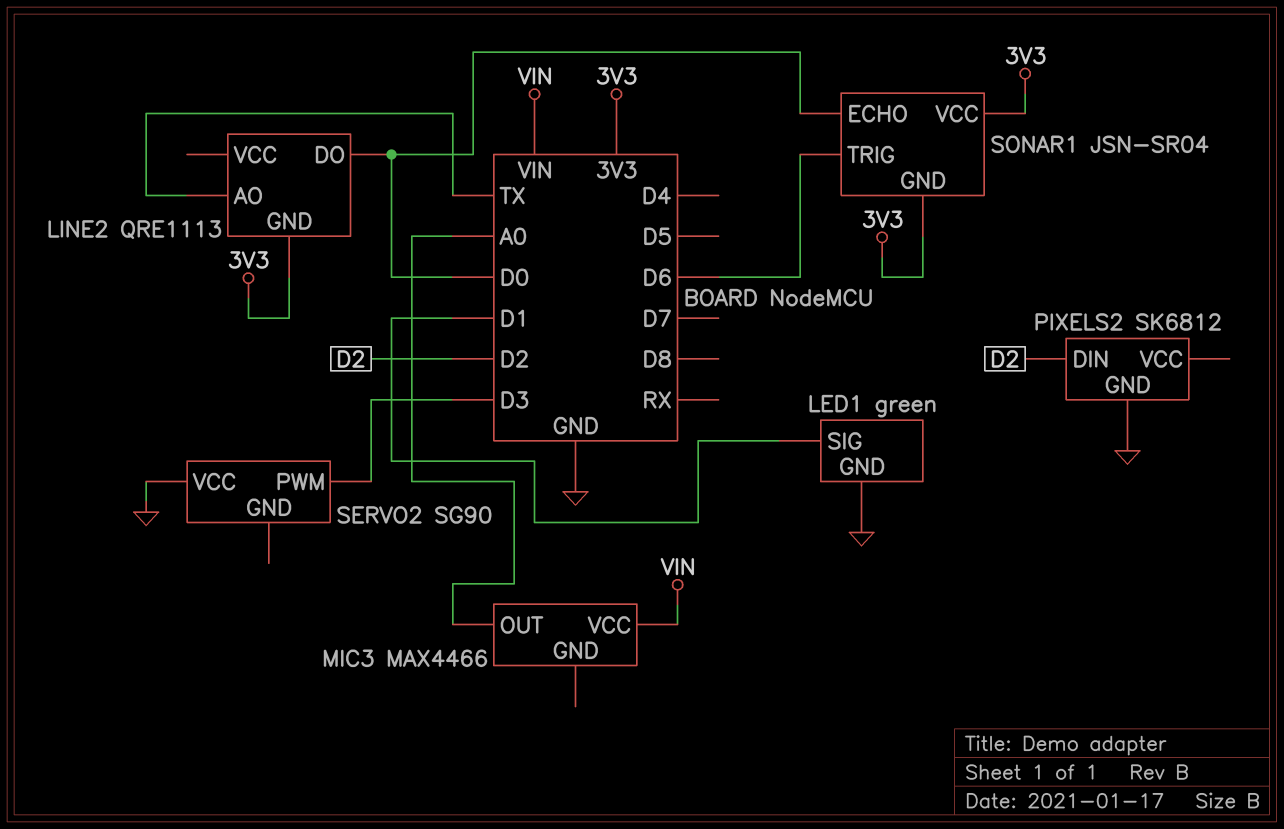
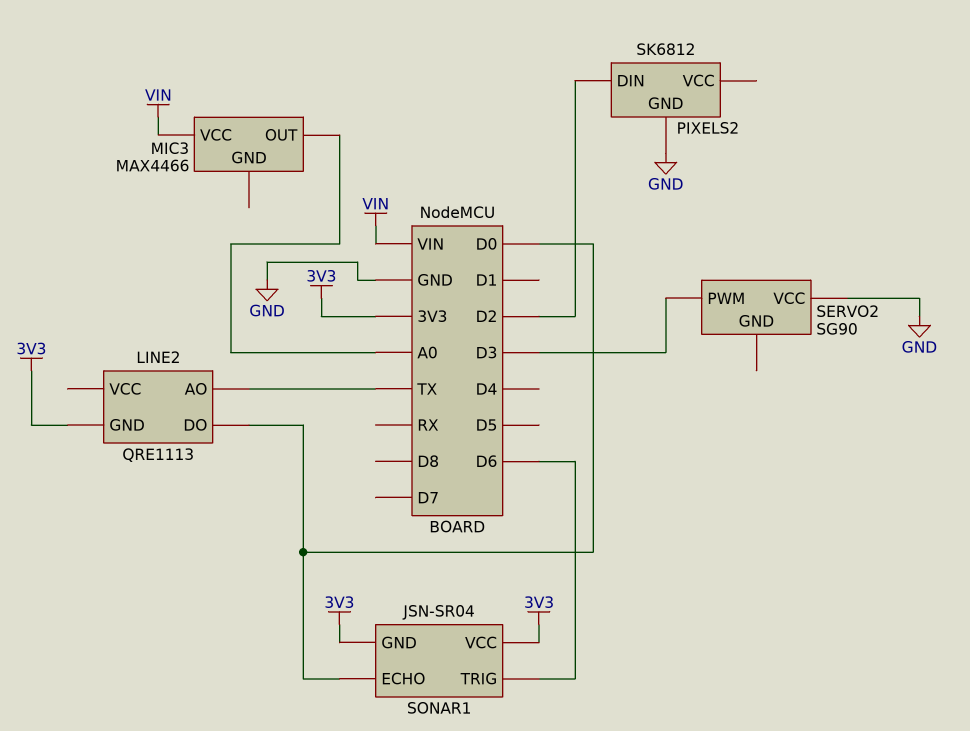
LED1: green -> none
LED1 pin GND: GND -> none
LED1 pin SIG: D1 -> none

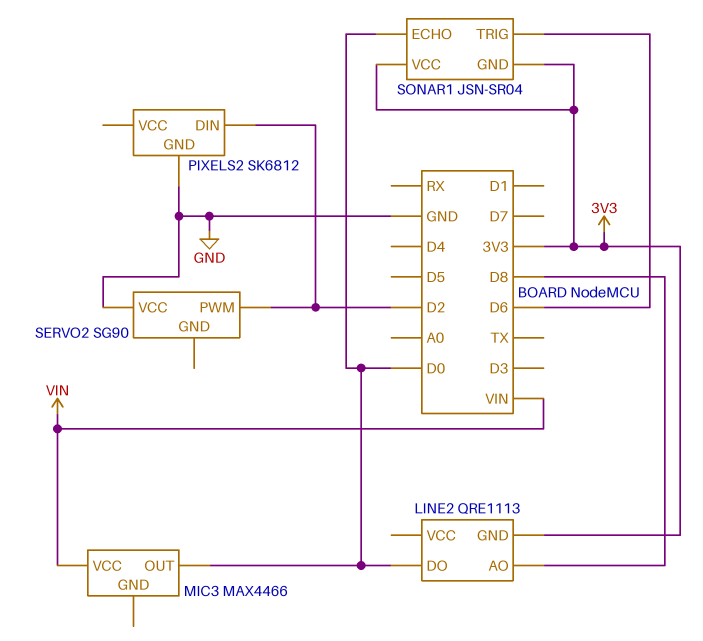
LINE2 pin AO: TX -> D8
MIC3 pin OUT: A0 -> D0
SERVO2 pin PWM: D3 -> D2

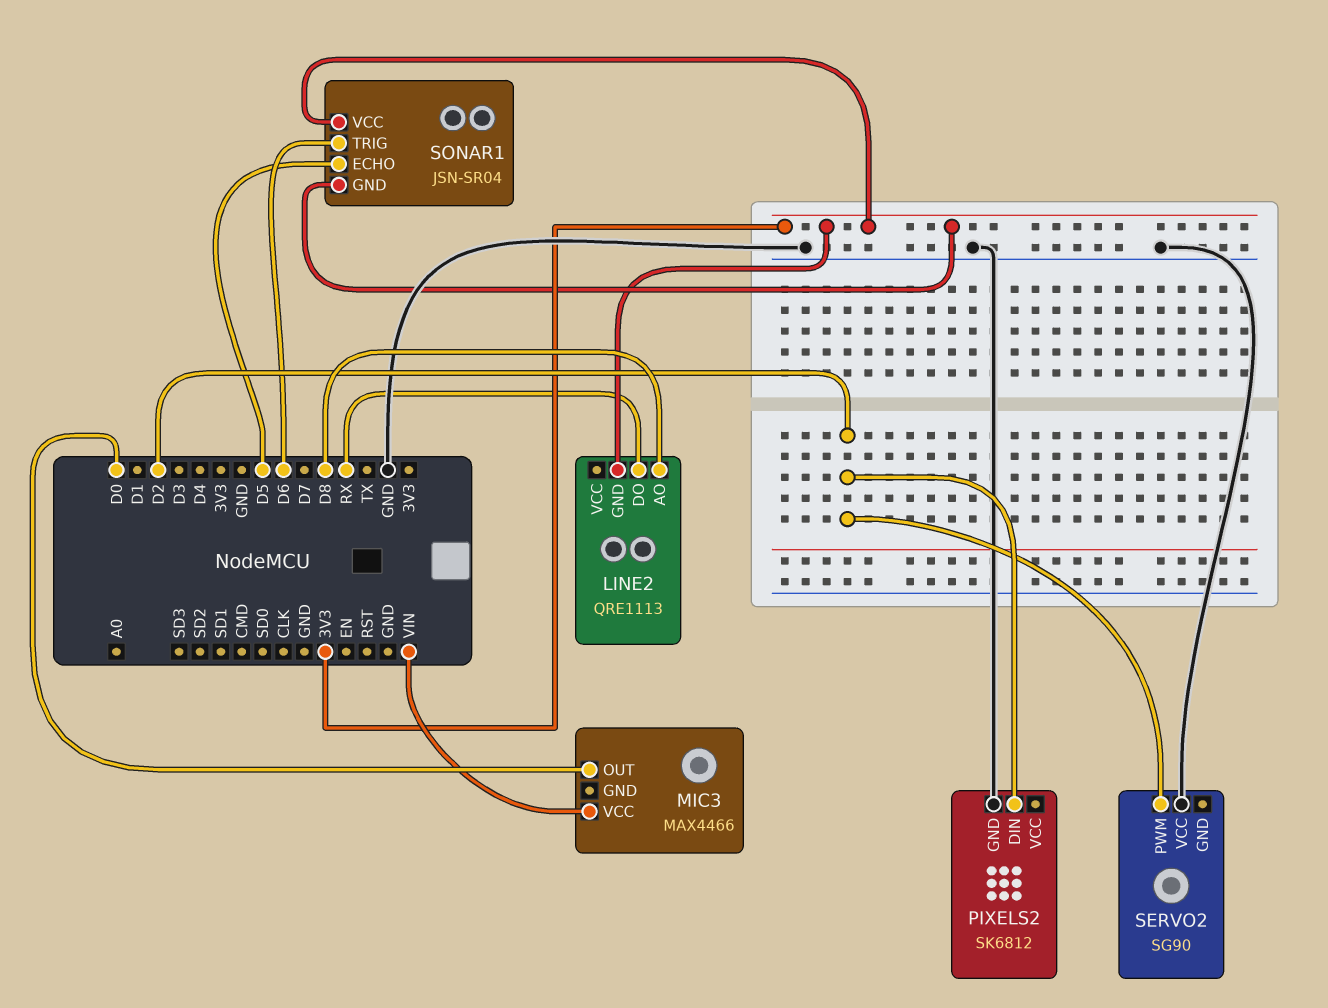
LINE2 pin DO: D0 -> RX
SONAR1 pin ECHO: D0 -> D5

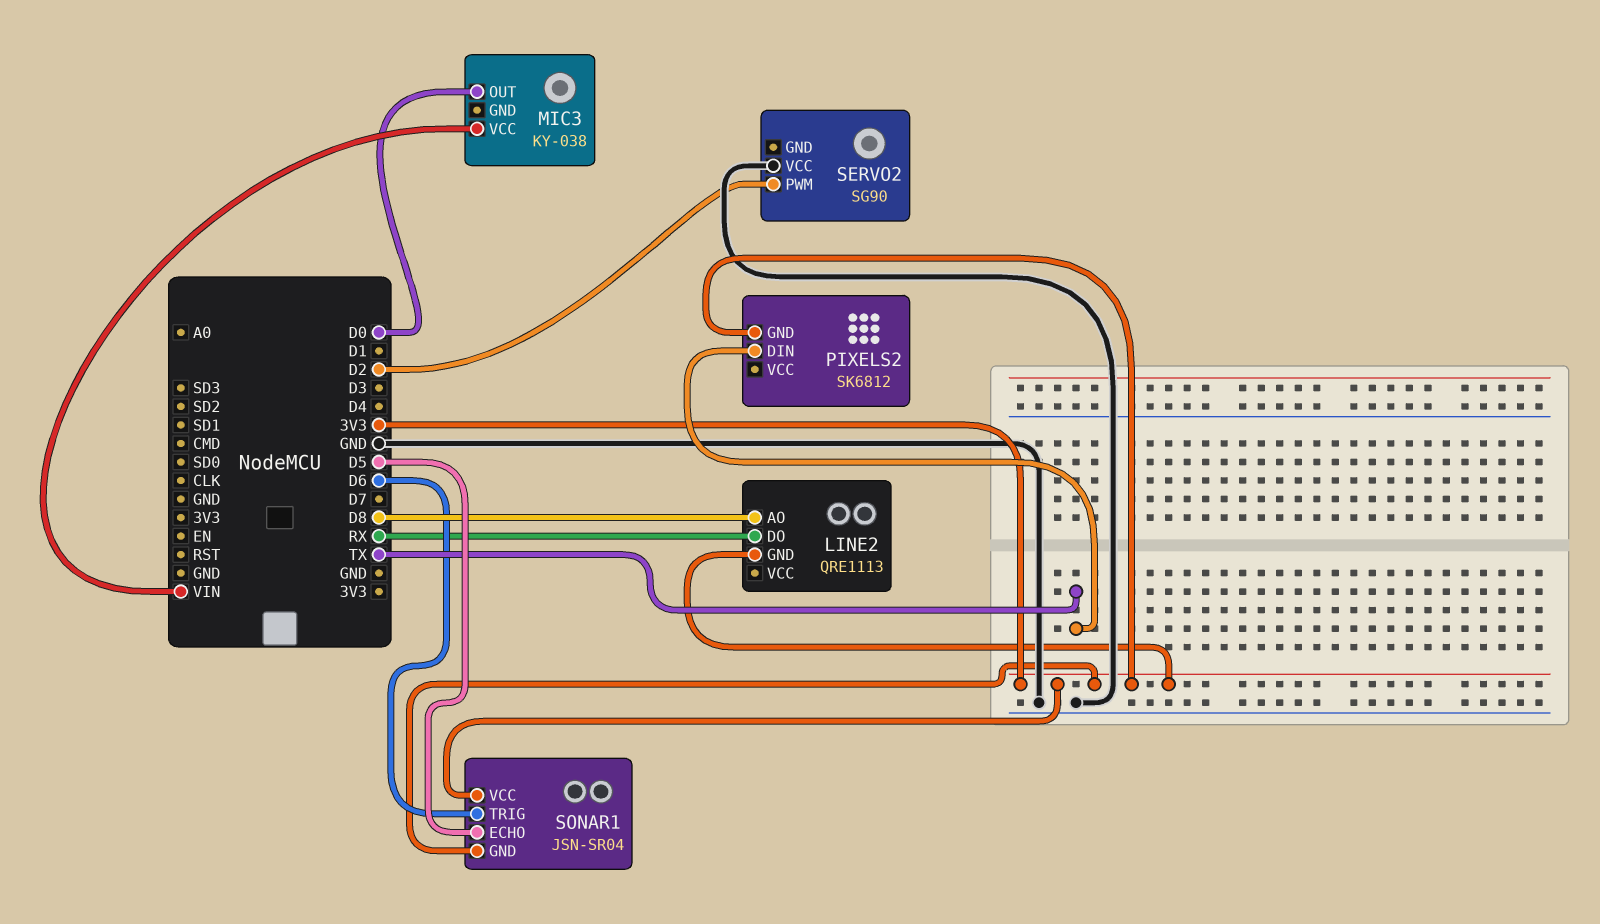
MIC3: MAX4466 -> KY-038
PIXELS2 pin DIN: D2 -> TX
PIXELS2 pin GND: GND -> 3V3

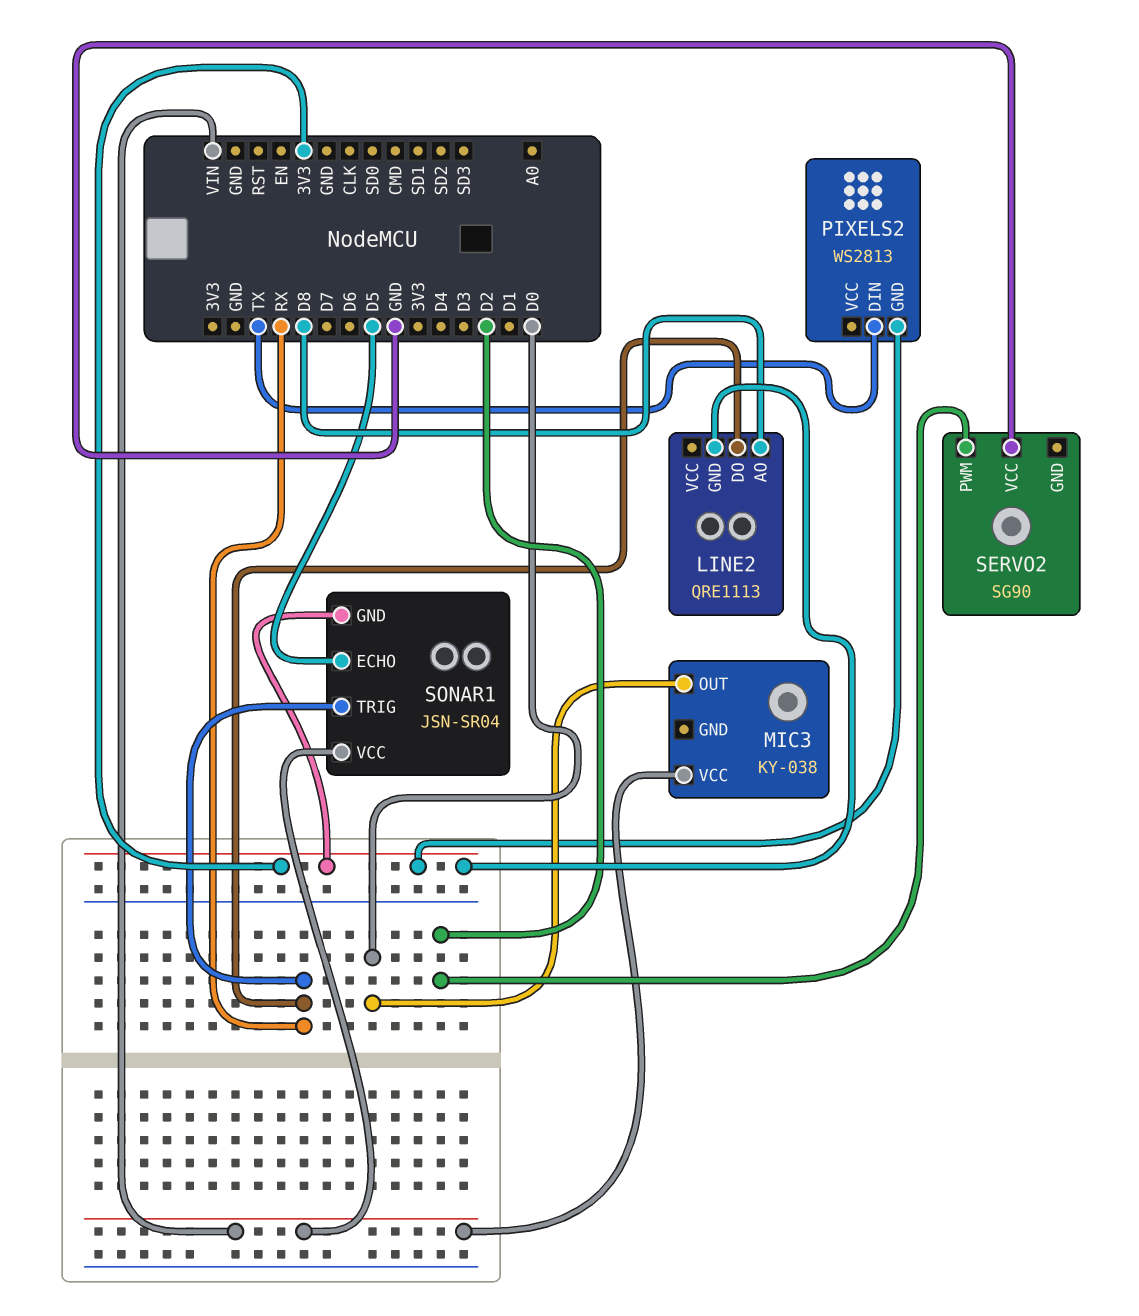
PIXELS2: SK6812 -> WS2813
SONAR1 pin TRIG: D6 -> RX
SONAR1 pin VCC: 3V3 -> VIN

